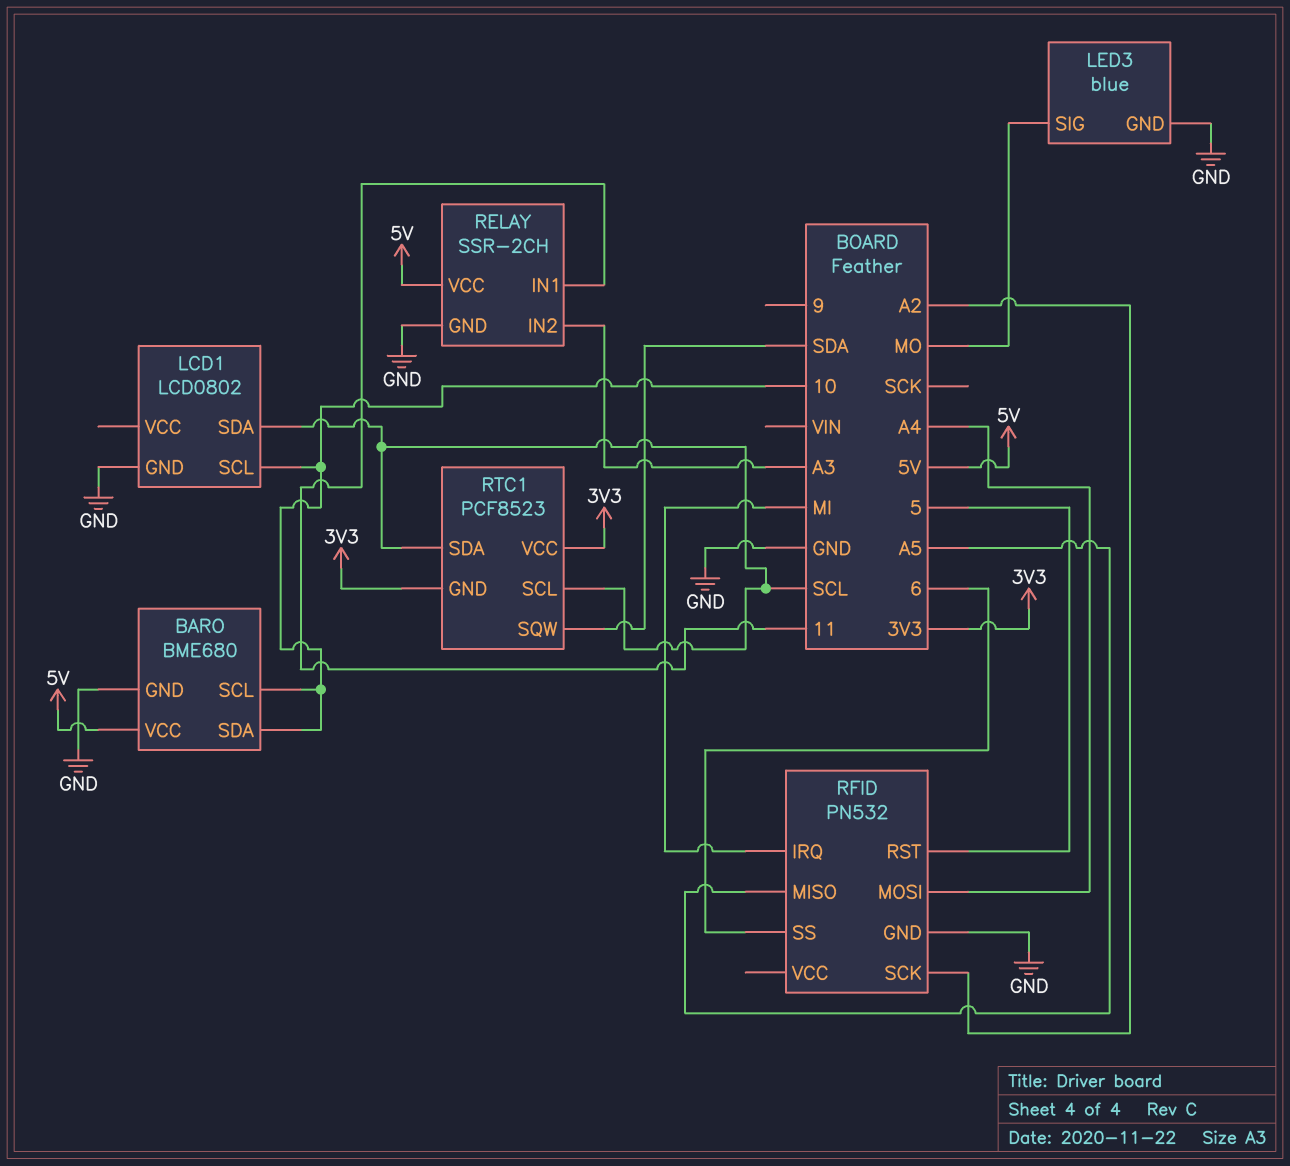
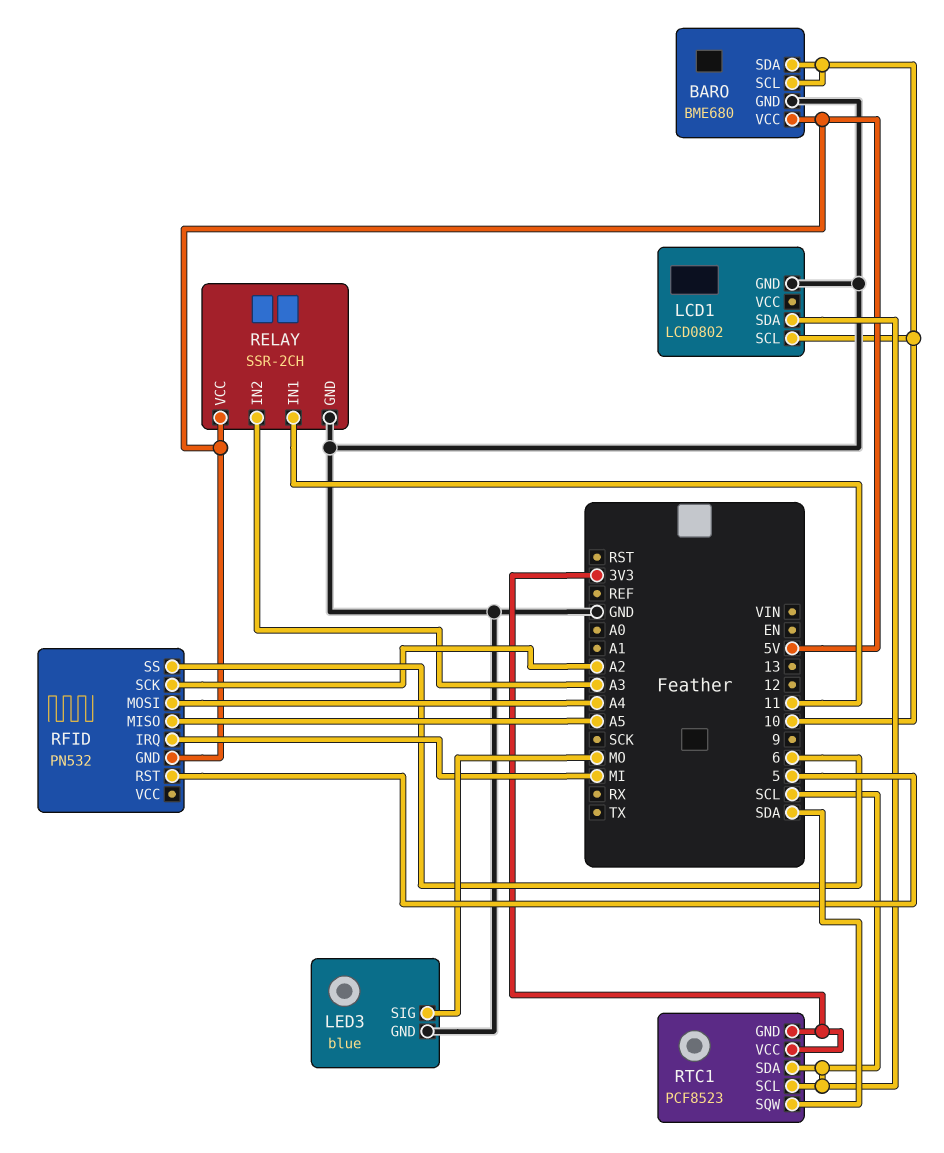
RFID pin GND: GND -> 5V

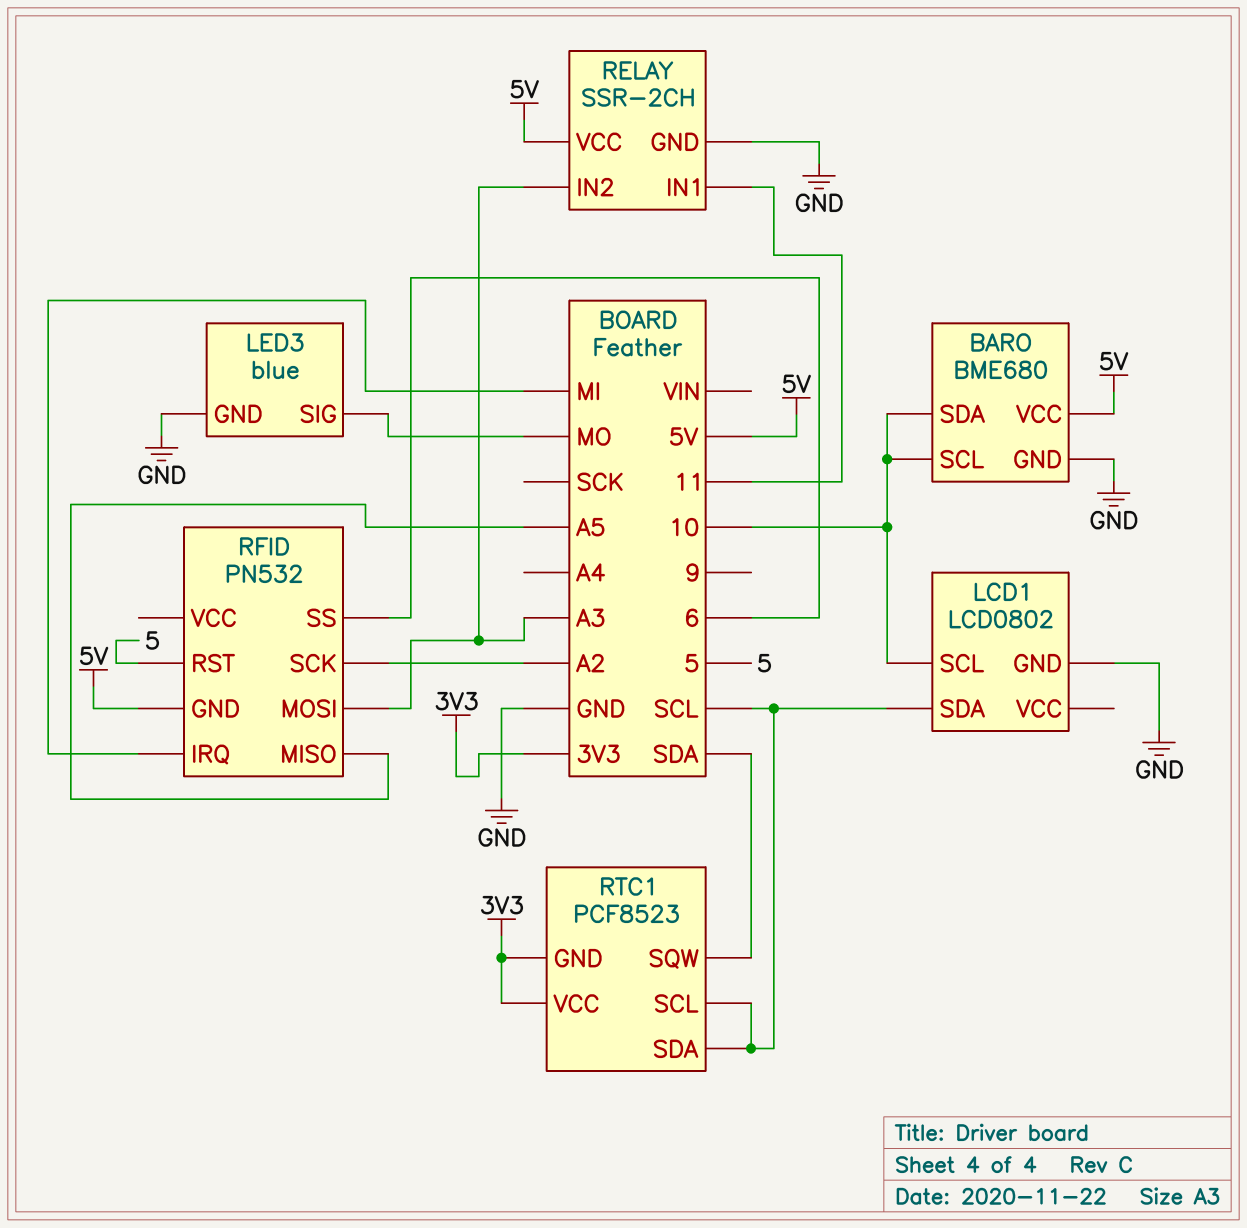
RFID pin MOSI: A4 -> A3

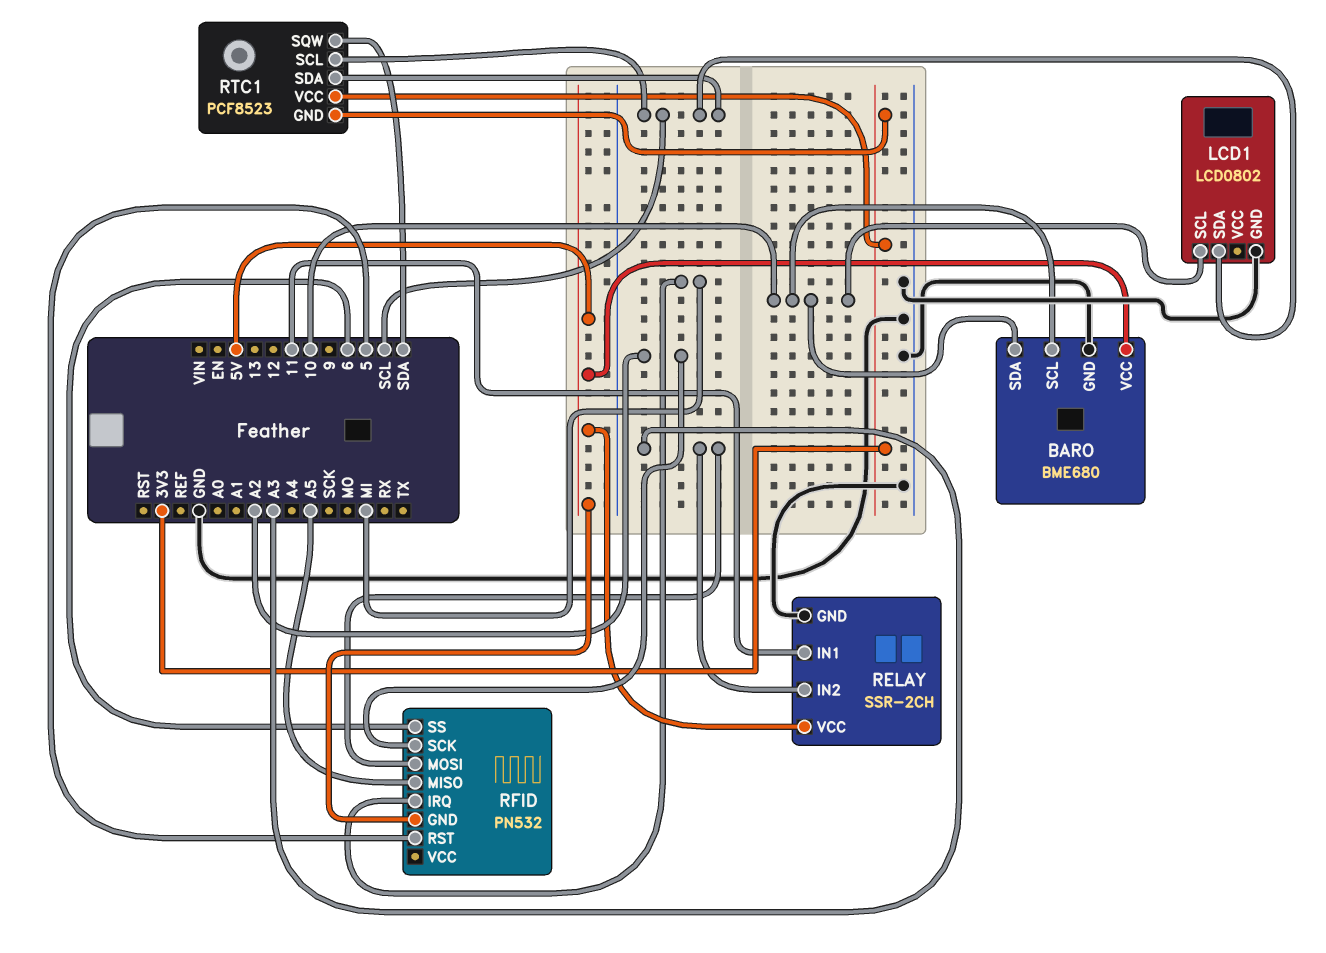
LED3: blue -> none
LED3 pin GND: GND -> none
LED3 pin SIG: MO -> none

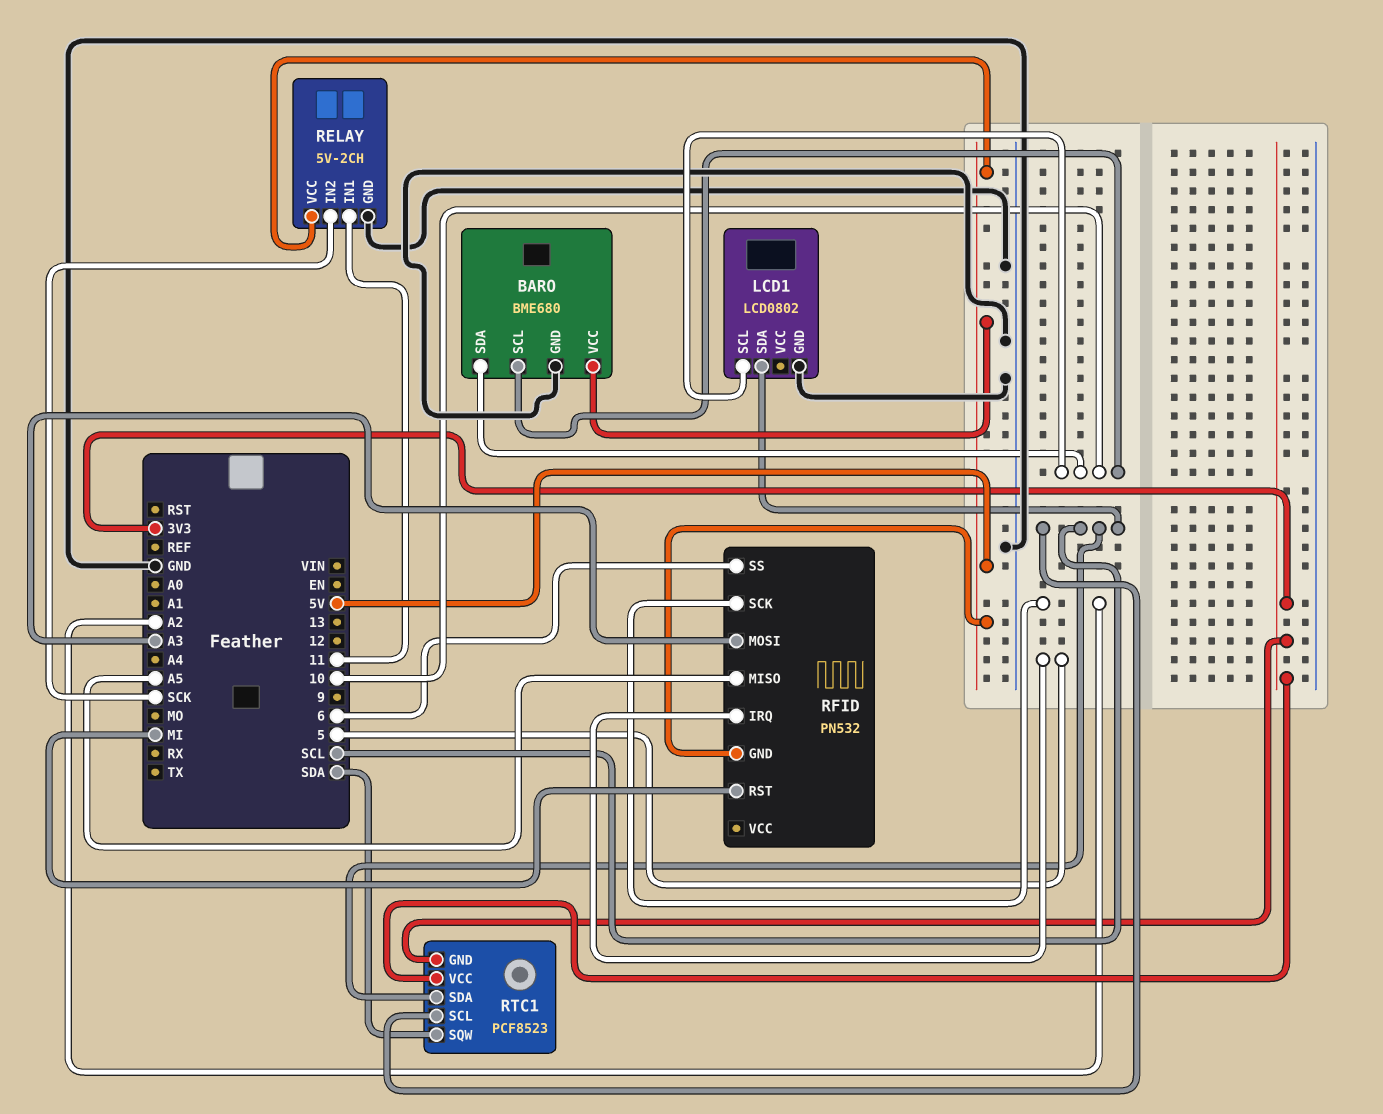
RELAY: SSR-2CH -> 5V-2CH
RELAY pin IN2: A3 -> SCK
RFID pin IRQ: MI -> 5
RFID pin RST: 5 -> MI

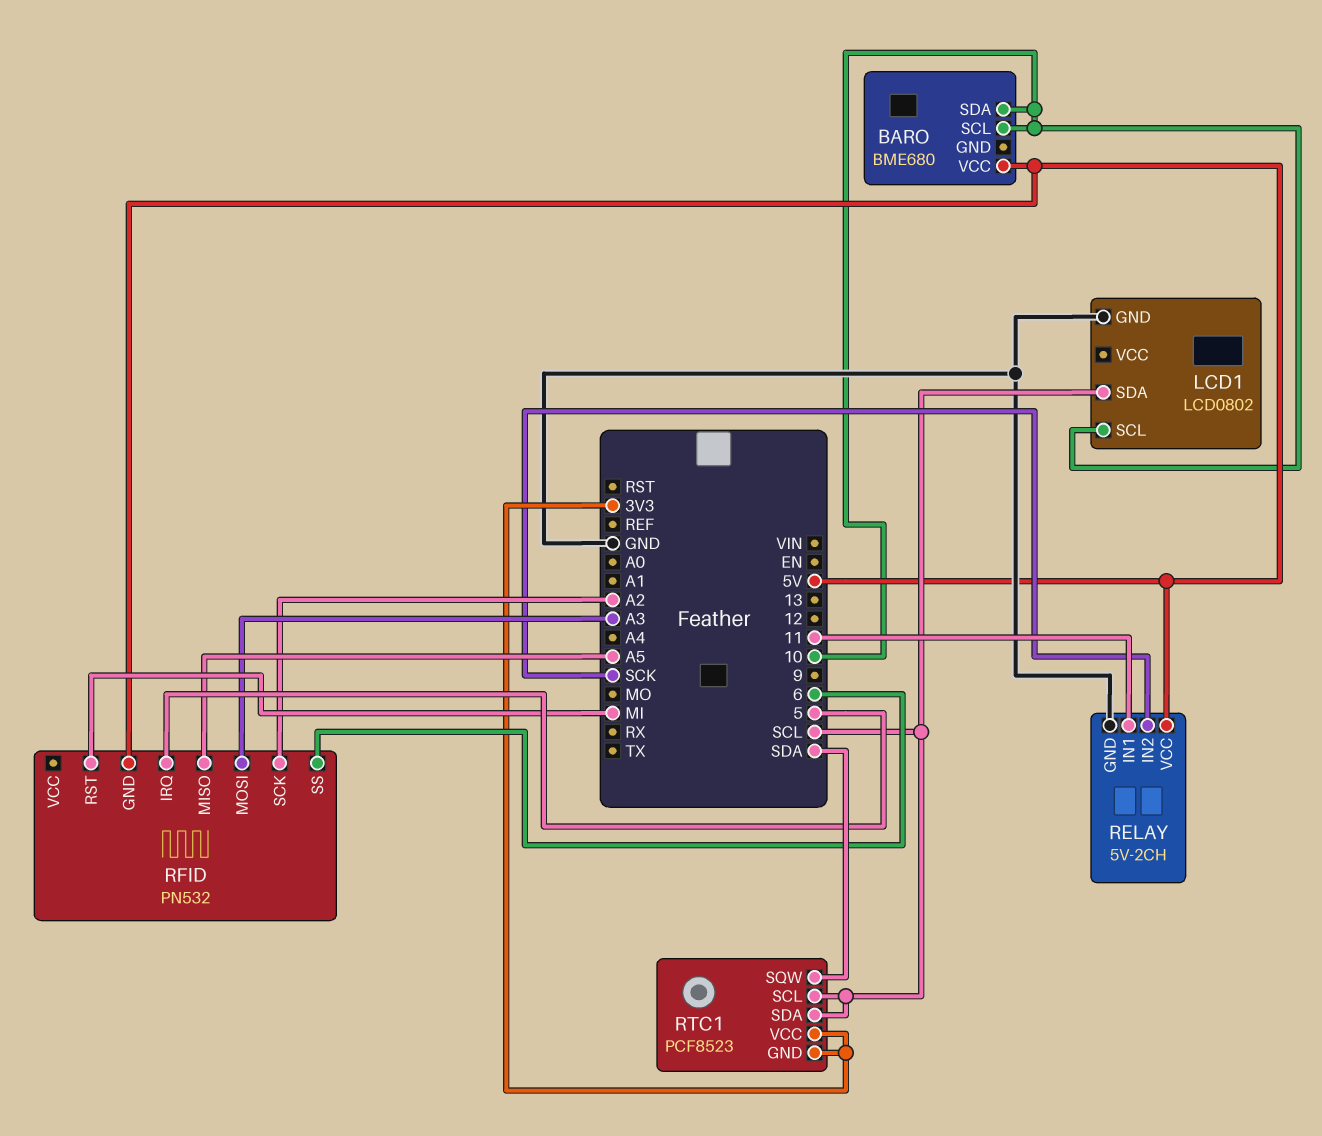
BARO pin GND: GND -> none

